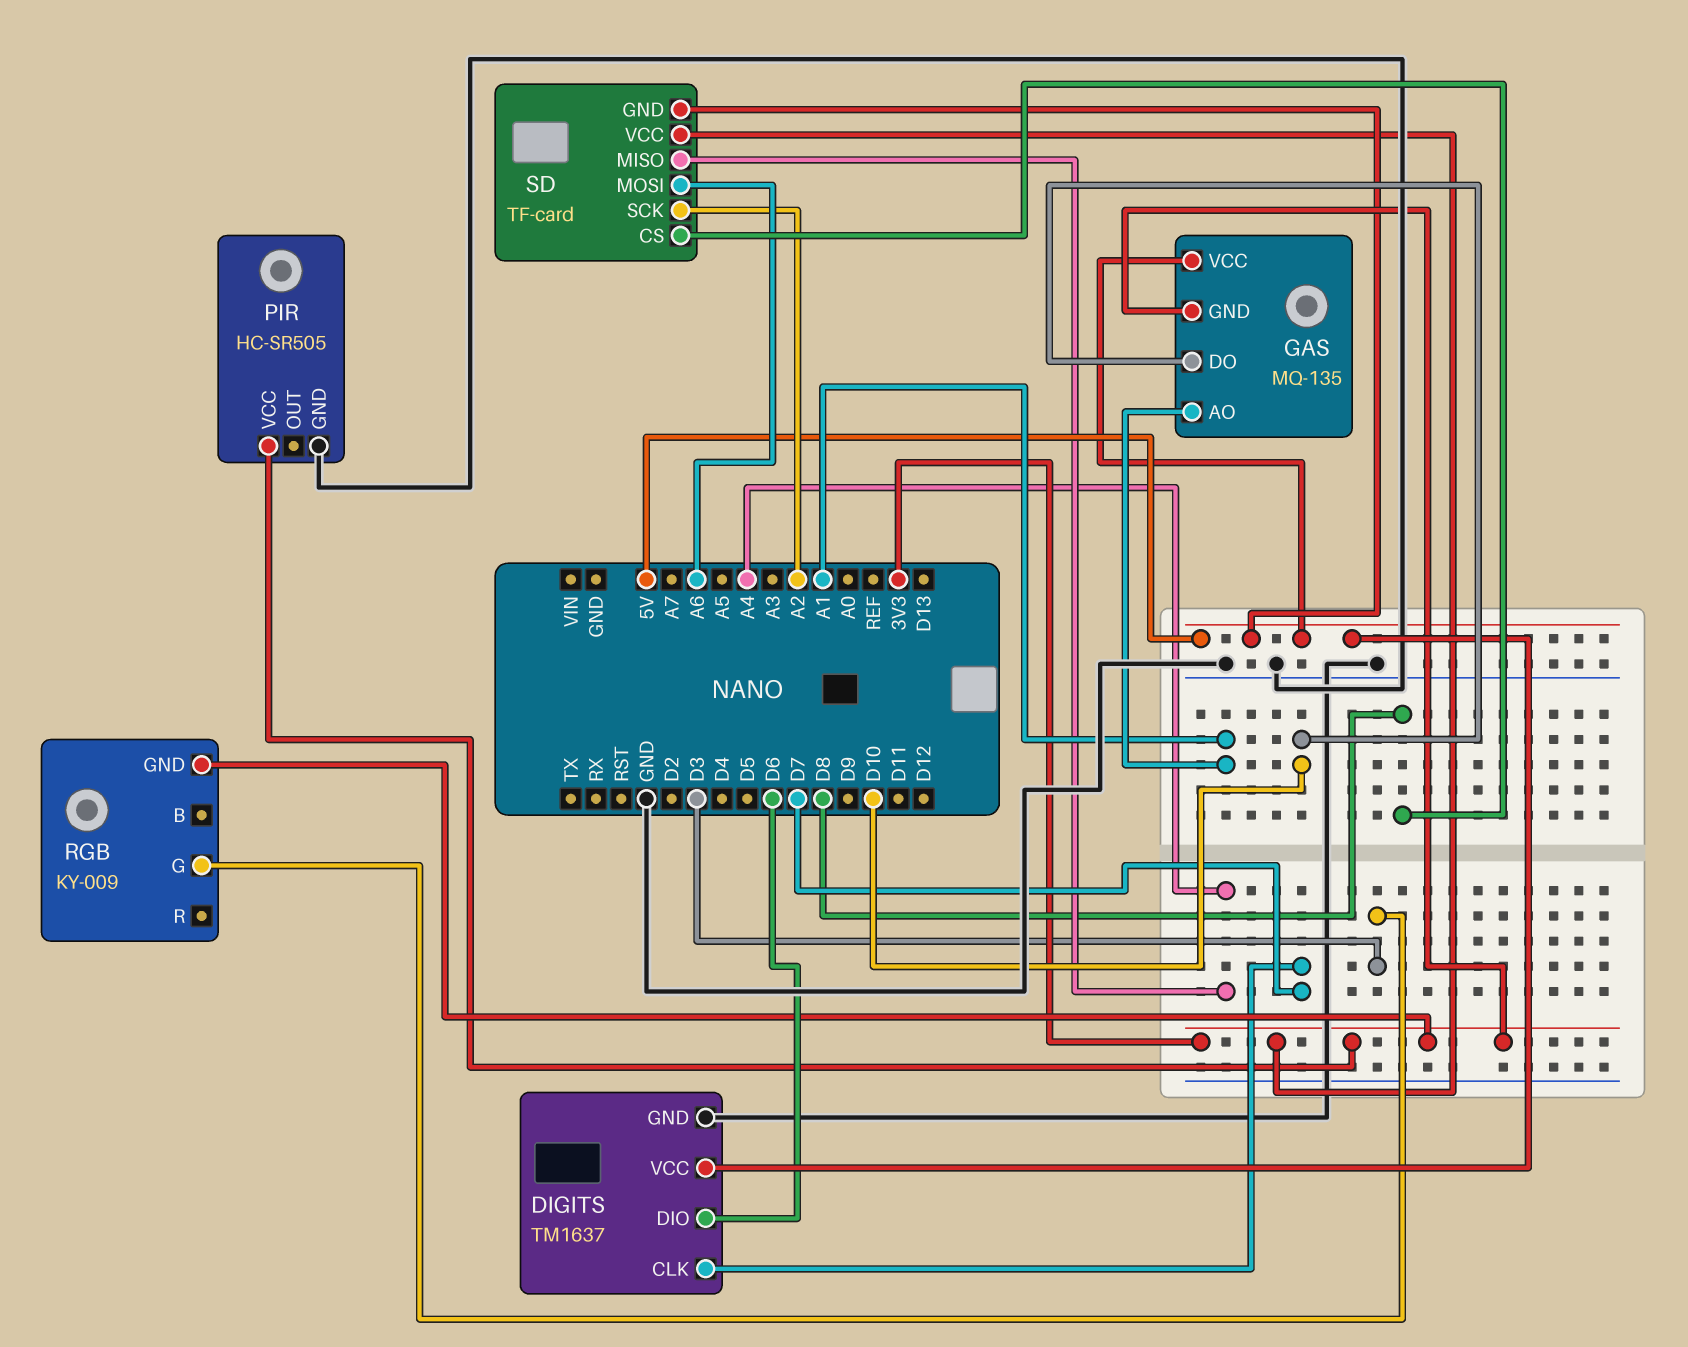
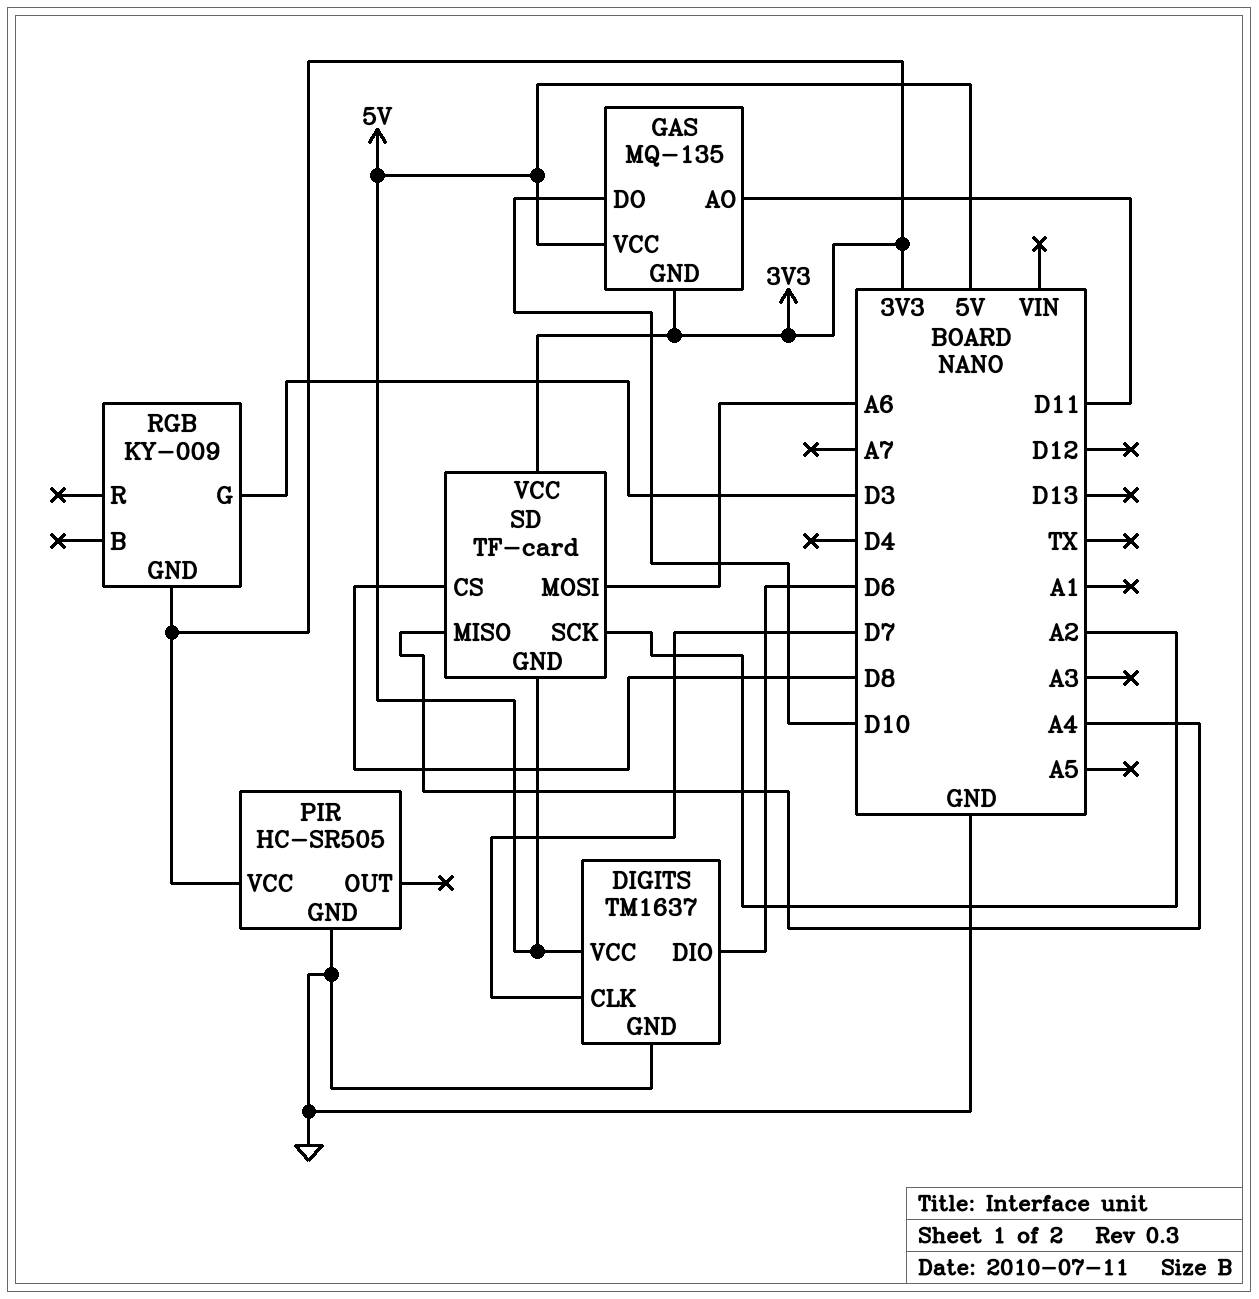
GAS pin AO: A1 -> D11

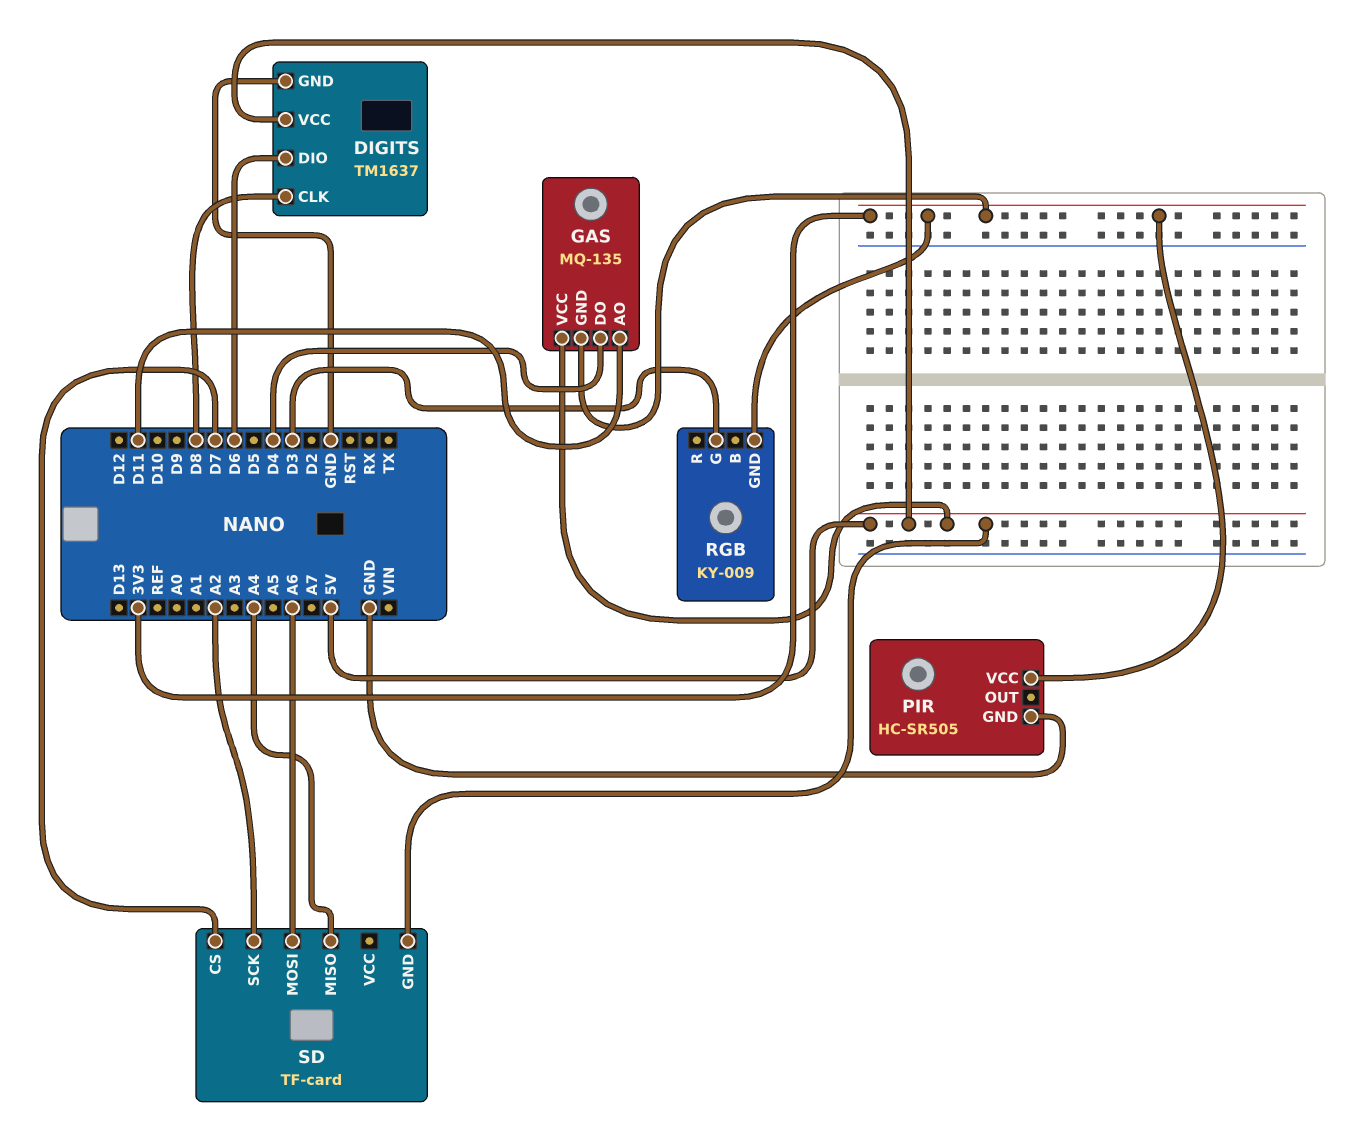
DIGITS pin CLK: D7 -> D8
GAS pin DO: D10 -> D4
SD pin CS: D8 -> D7
SD pin VCC: 3V3 -> none

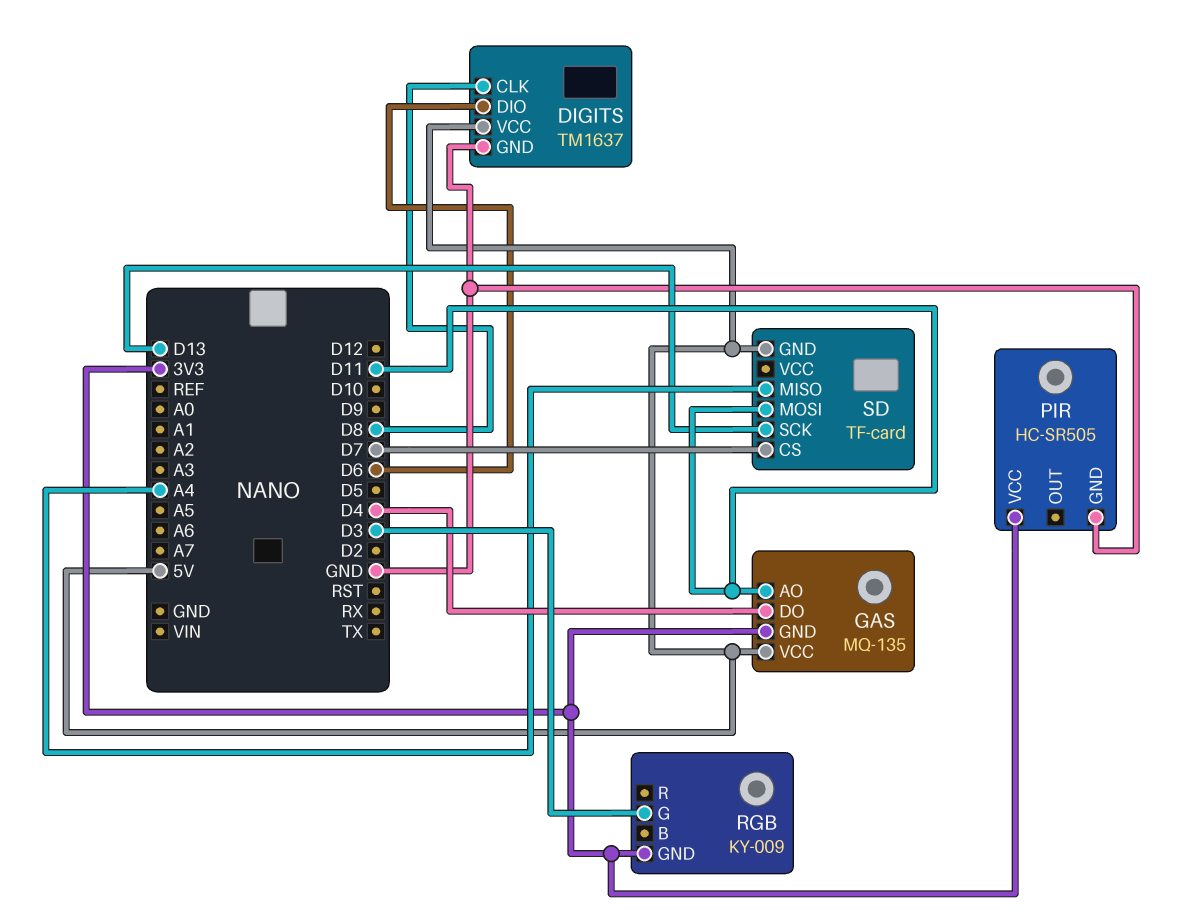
SD pin MOSI: A6 -> D11
SD pin SCK: A2 -> D13

